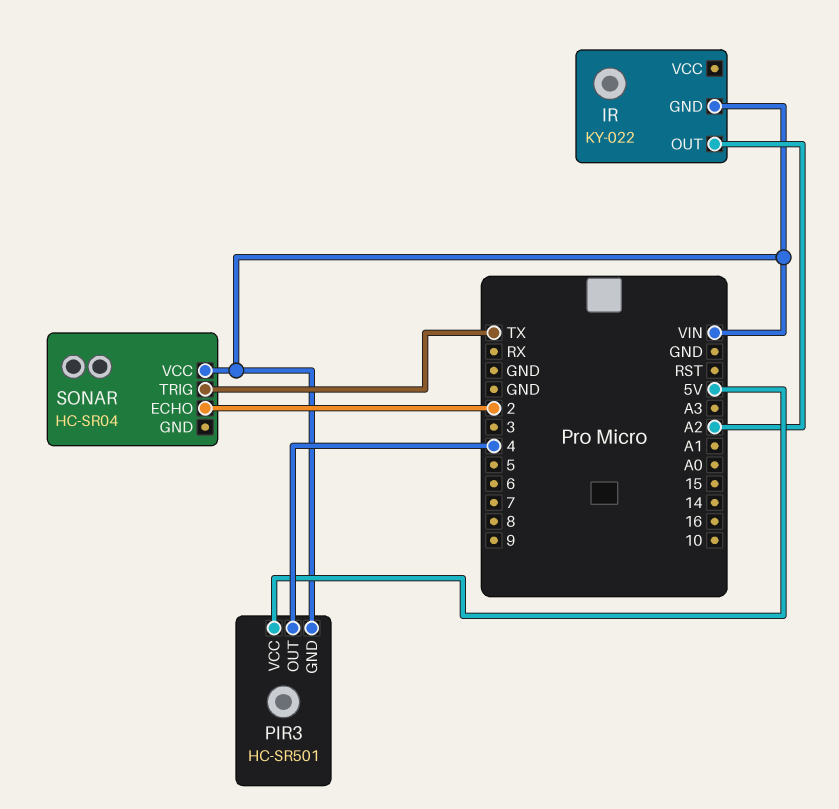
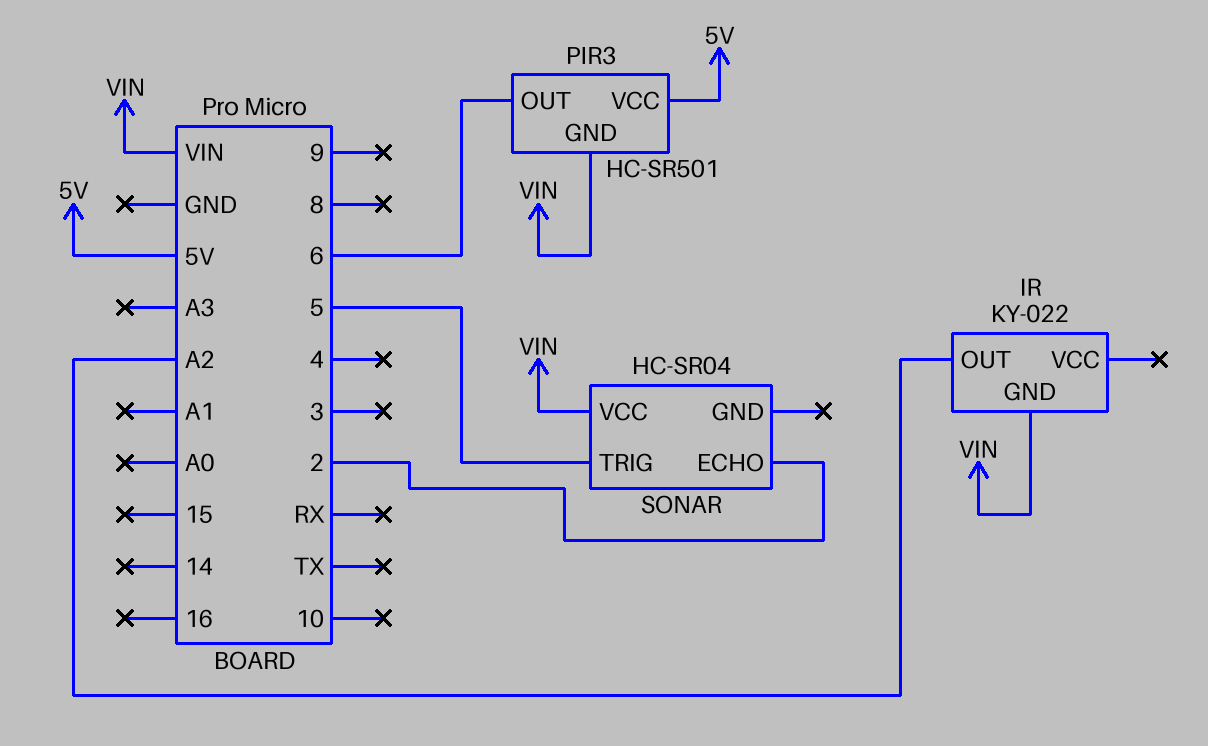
PIR3 pin OUT: 4 -> 6
SONAR pin TRIG: TX -> 5

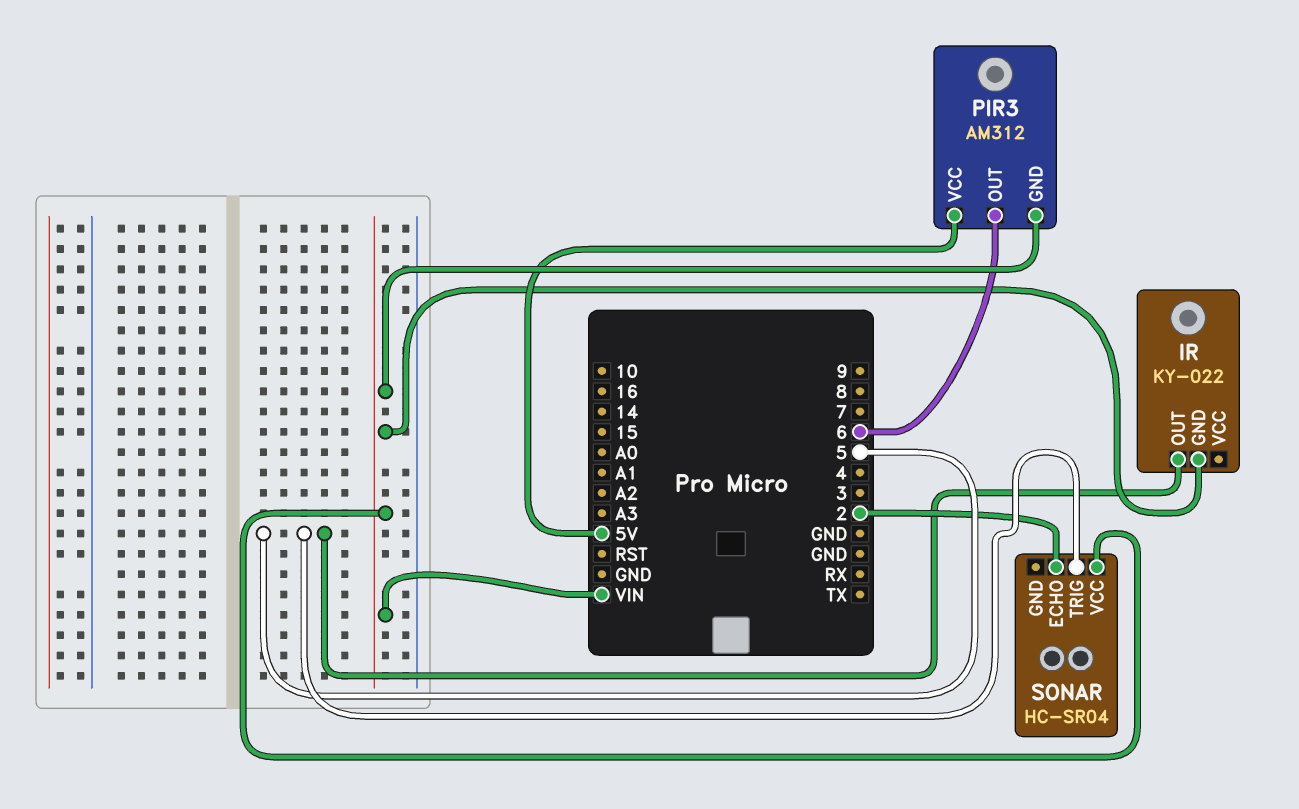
IR pin OUT: A2 -> 5
PIR3: HC-SR501 -> AM312

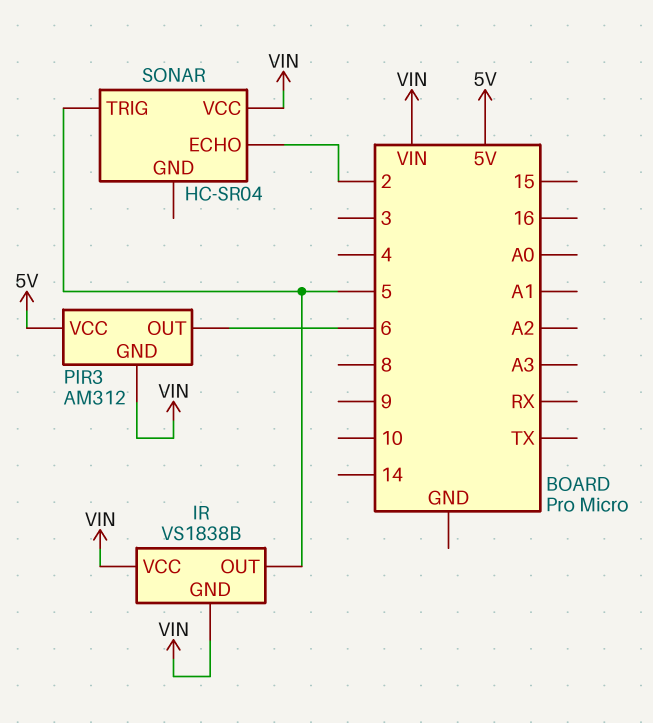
IR: KY-022 -> VS1838B
IR pin VCC: none -> VIN

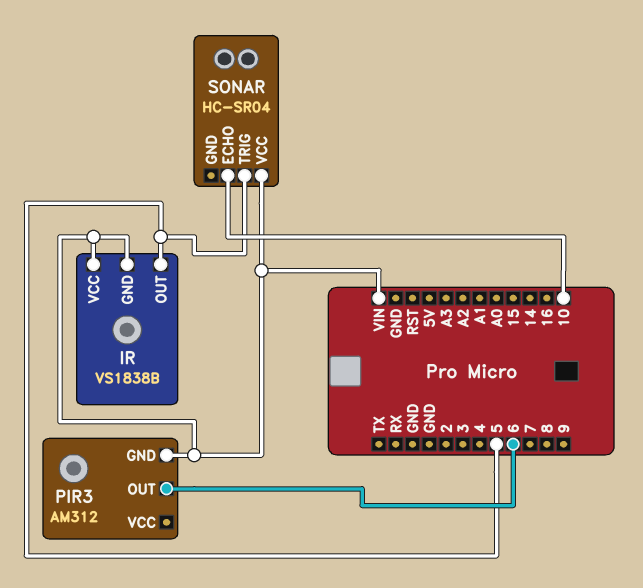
PIR3 pin VCC: 5V -> none
SONAR pin ECHO: 2 -> 10

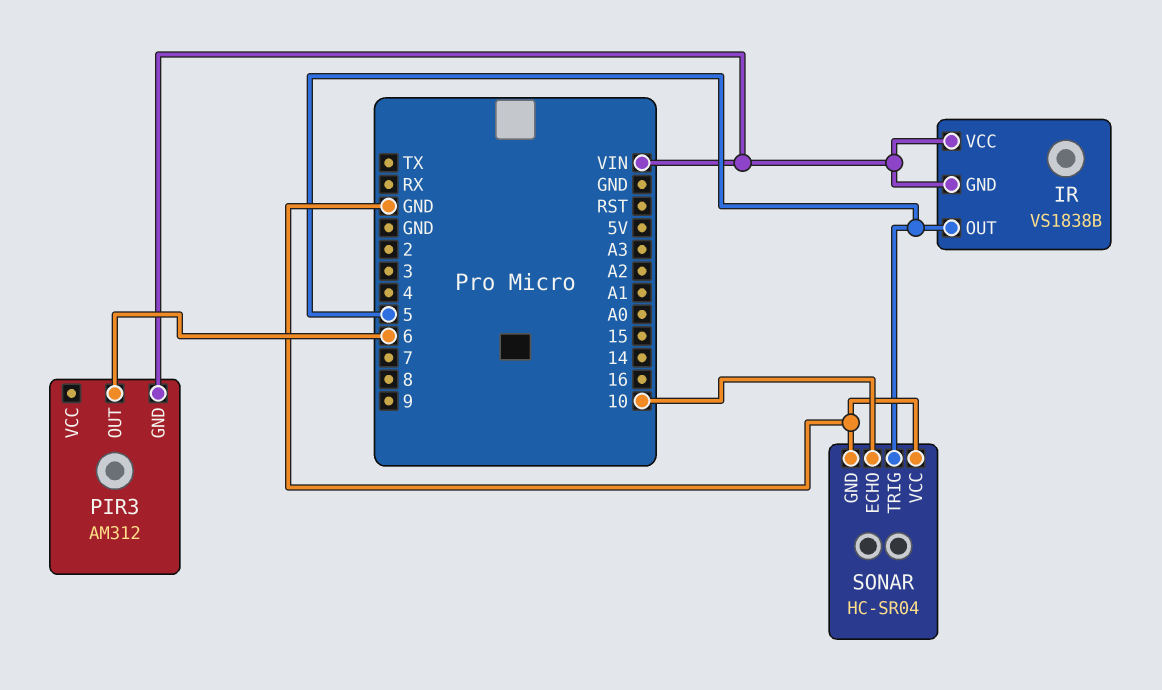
SONAR pin GND: none -> GND
SONAR pin VCC: VIN -> GND

